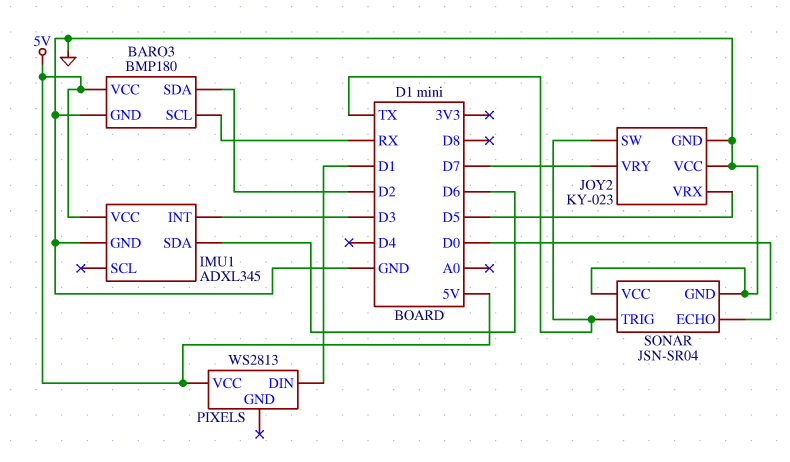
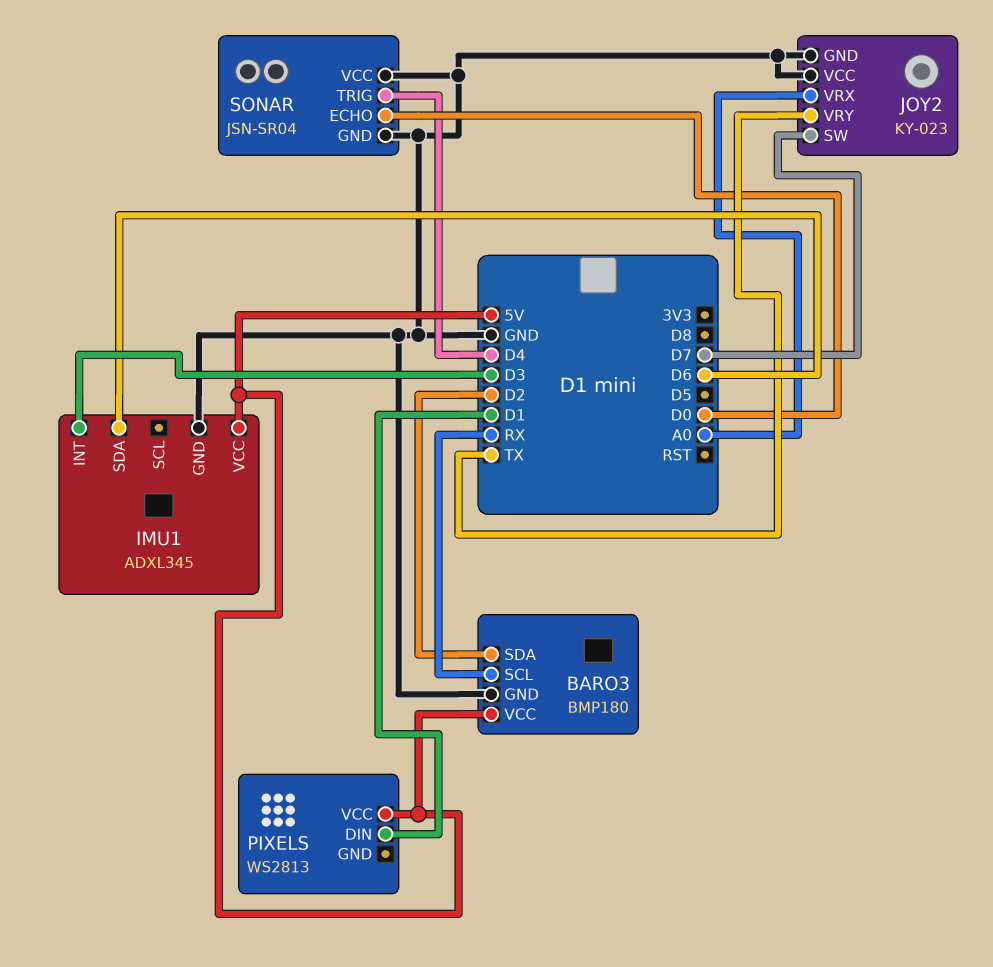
JOY2 pin SW: TX -> D7
JOY2 pin VRX: D5 -> A0
JOY2 pin VRY: D7 -> TX
SONAR pin TRIG: TX -> D4

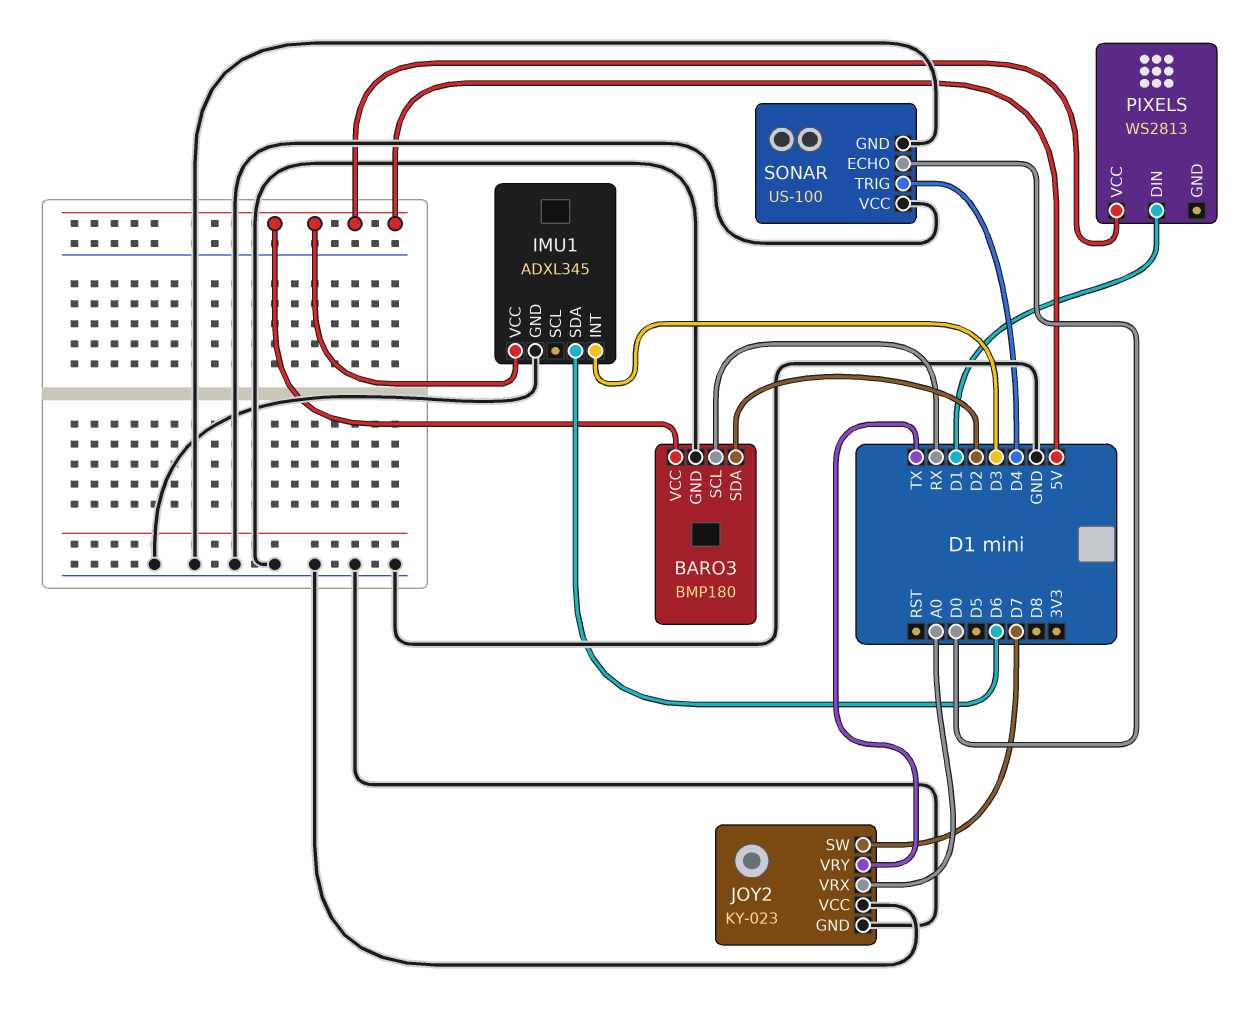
SONAR: JSN-SR04 -> US-100

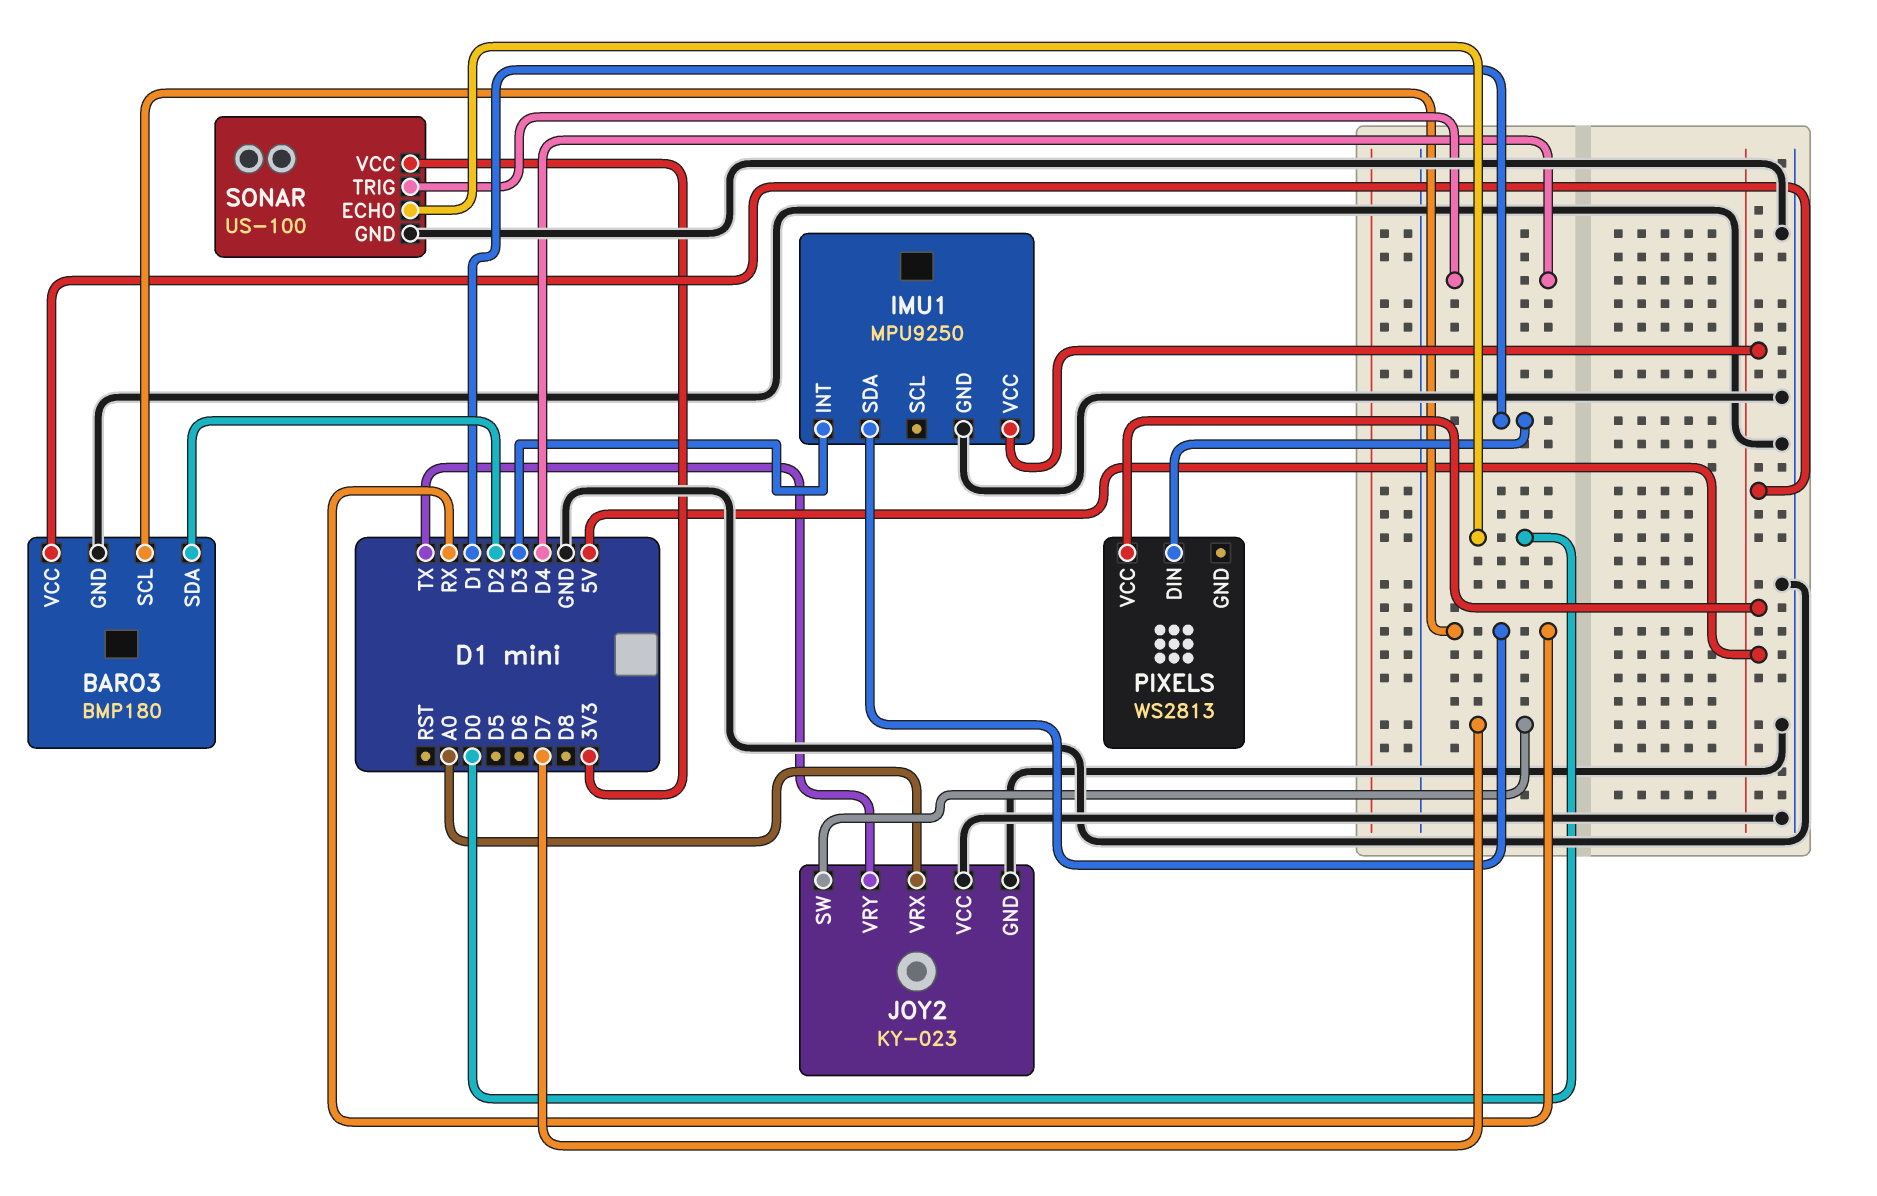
IMU1: ADXL345 -> MPU9250
IMU1 pin SDA: D6 -> RX
SONAR pin VCC: GND -> 3V3

